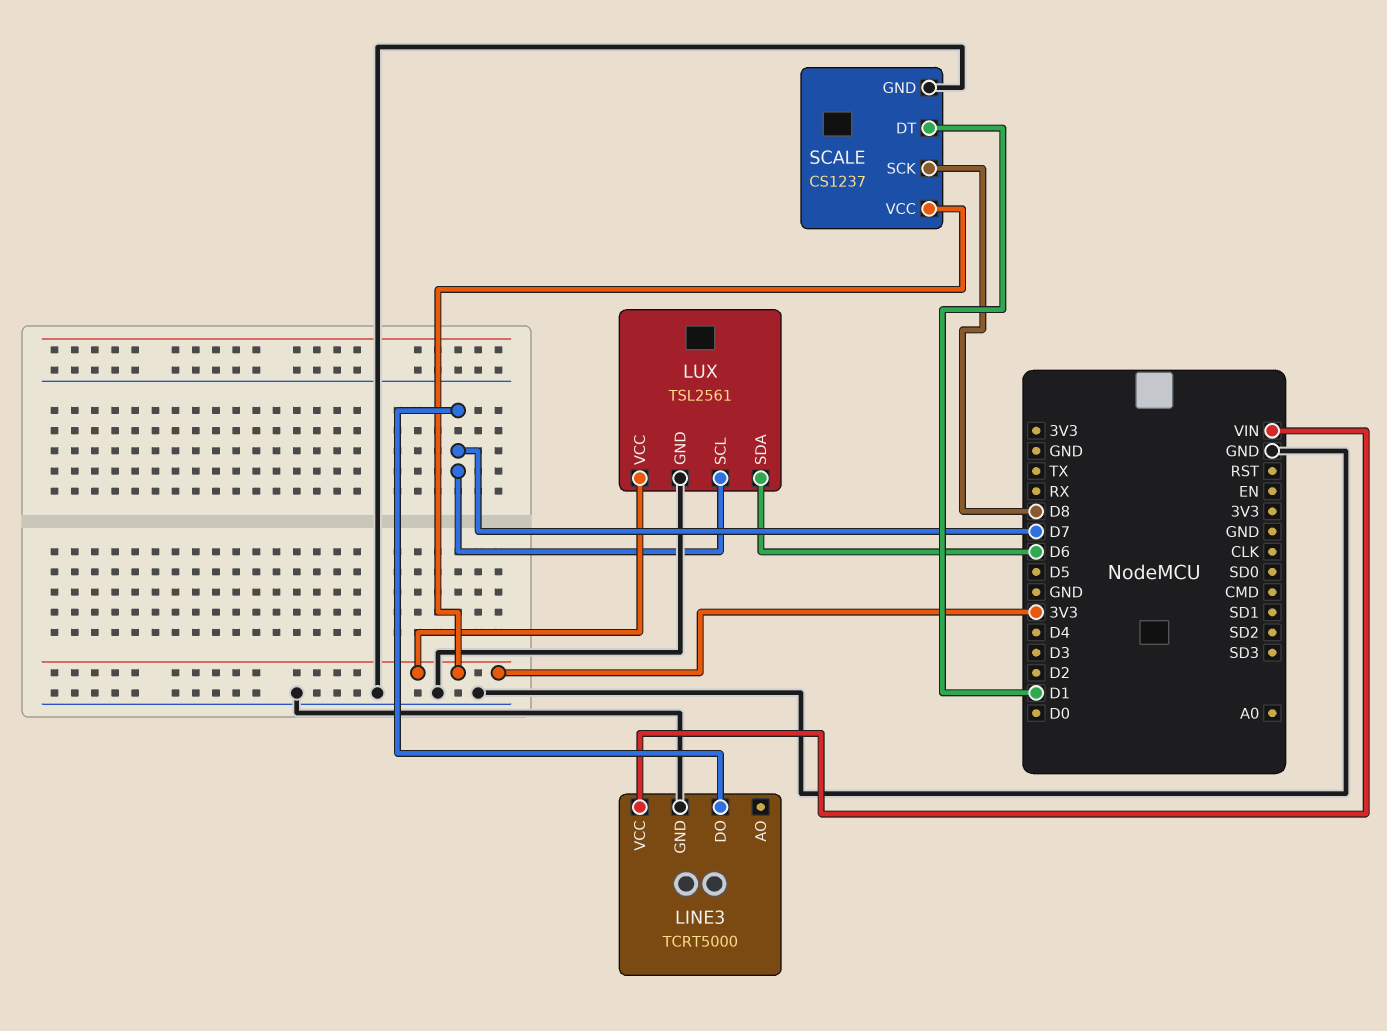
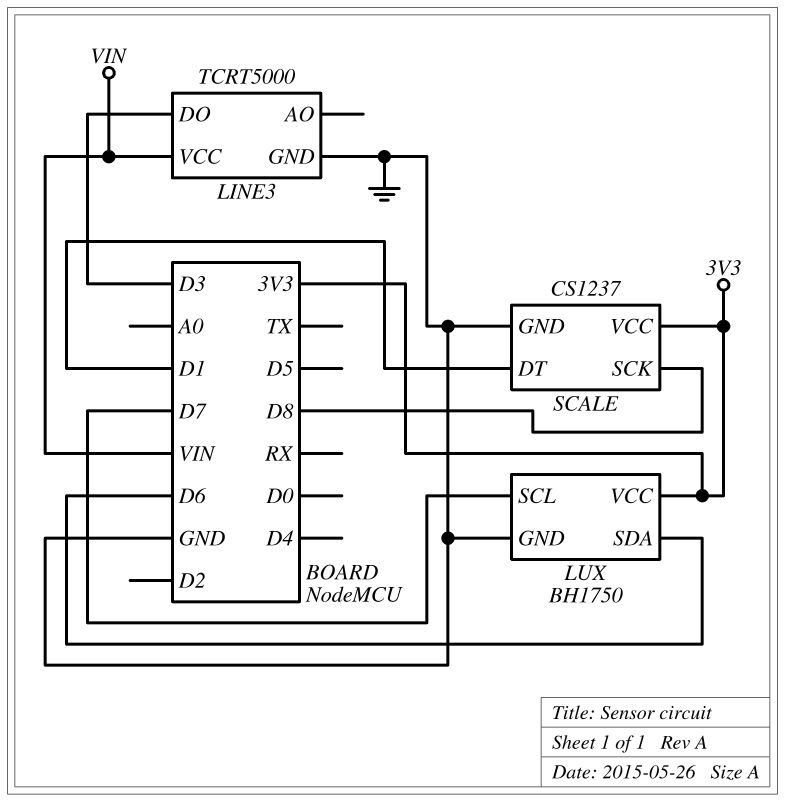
LINE3 pin DO: D7 -> D3
LUX: TSL2561 -> BH1750

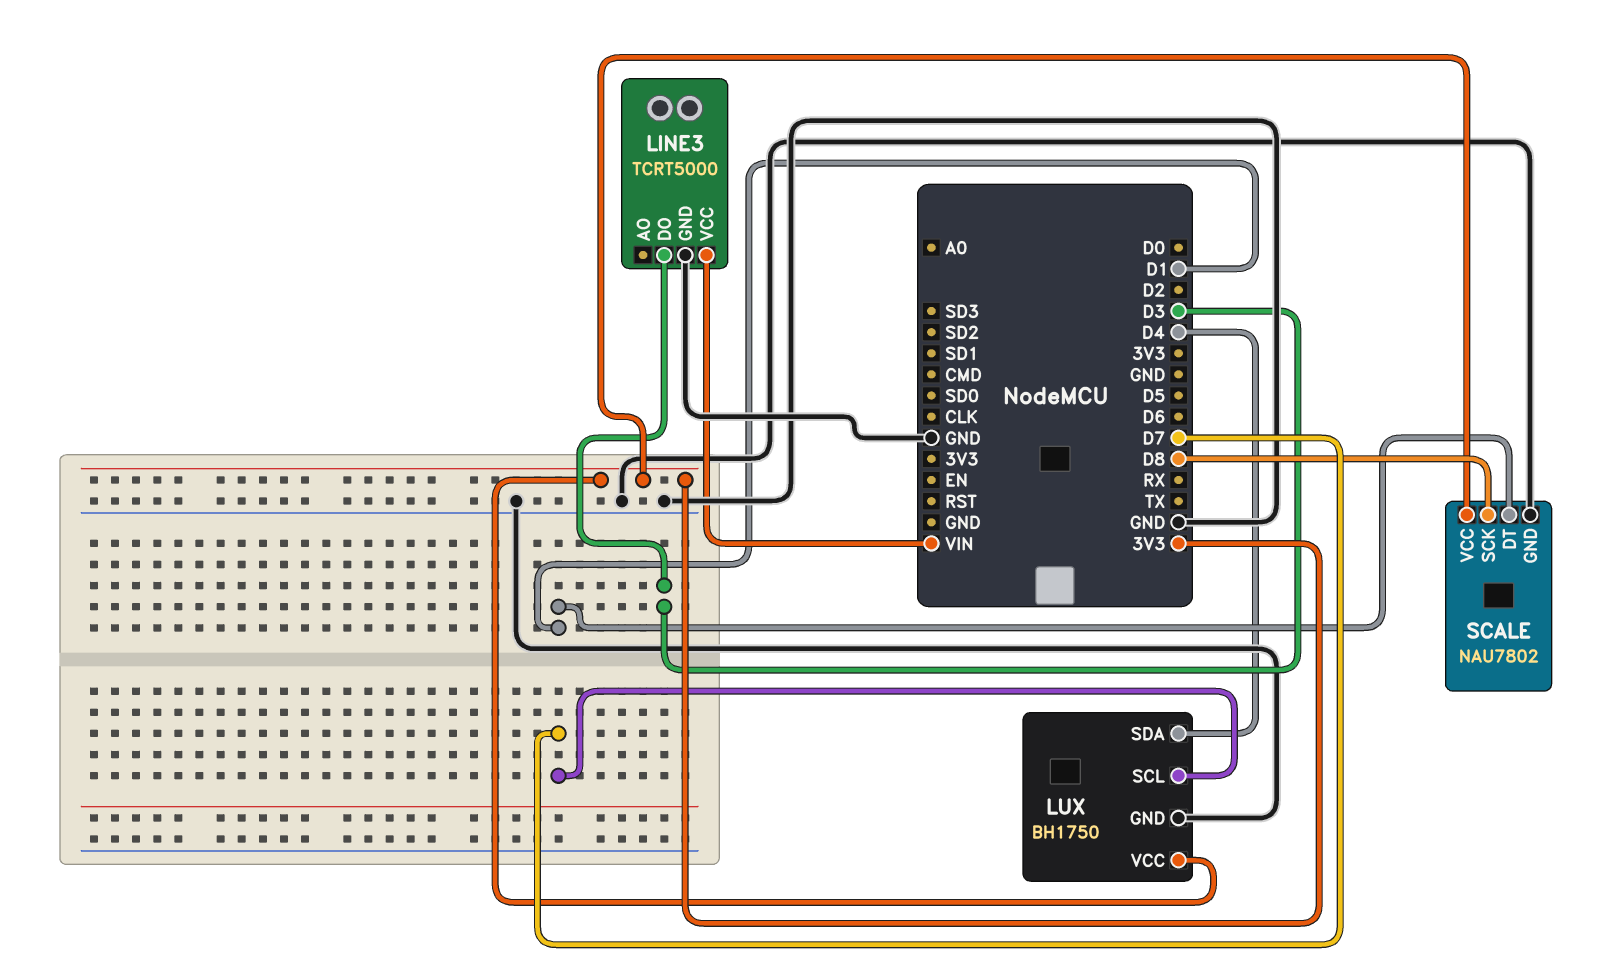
LUX pin SDA: D6 -> D4
SCALE: CS1237 -> NAU7802

